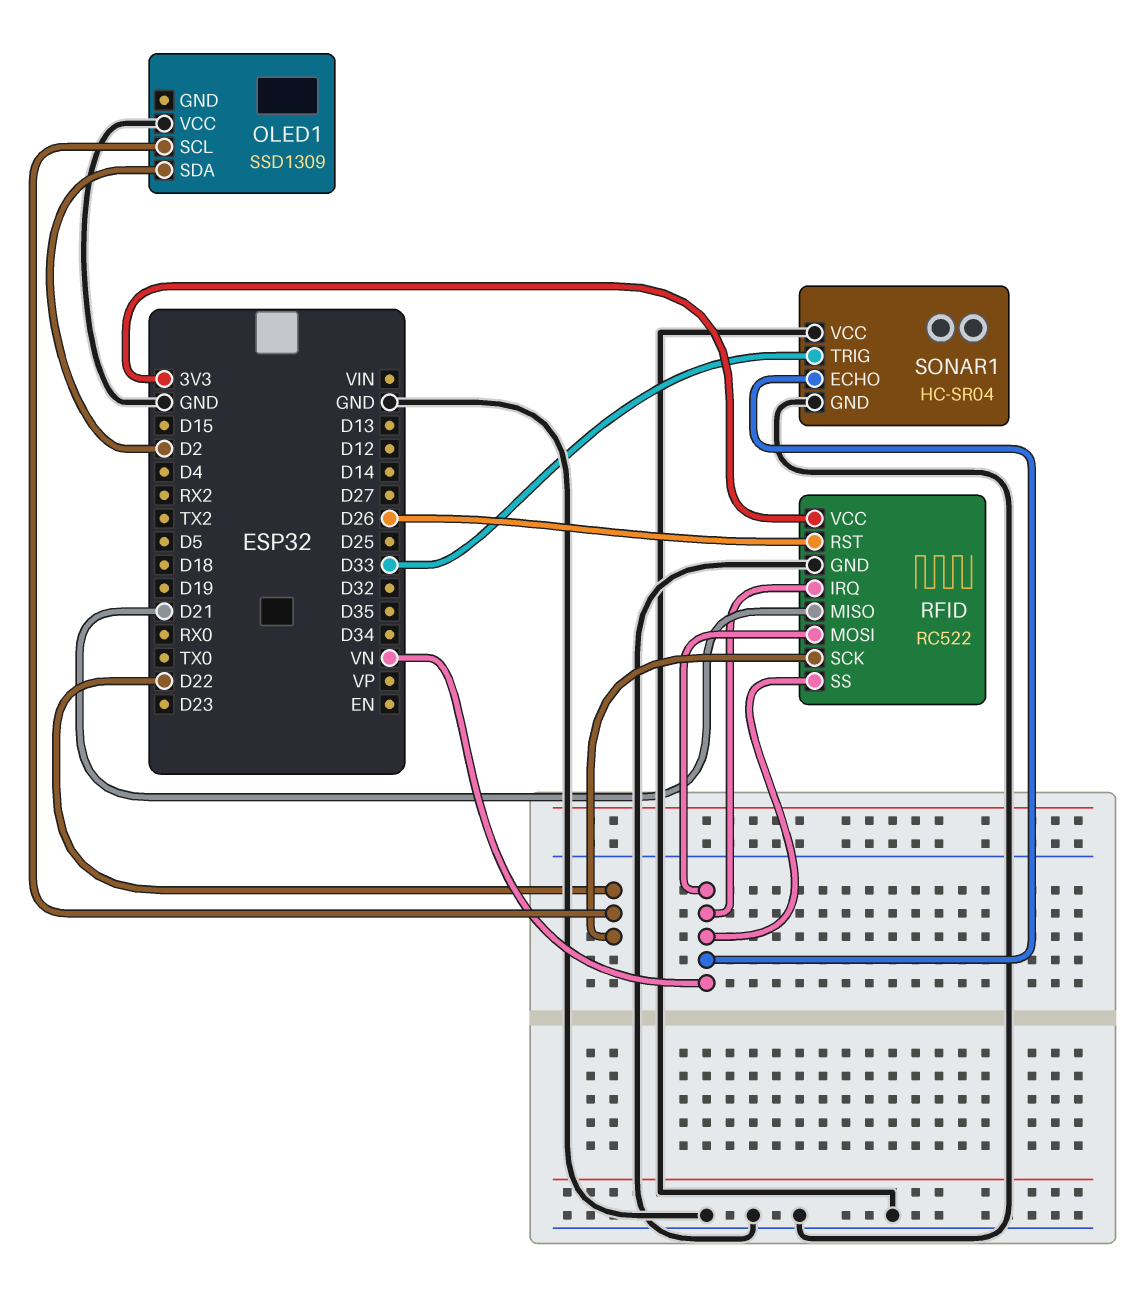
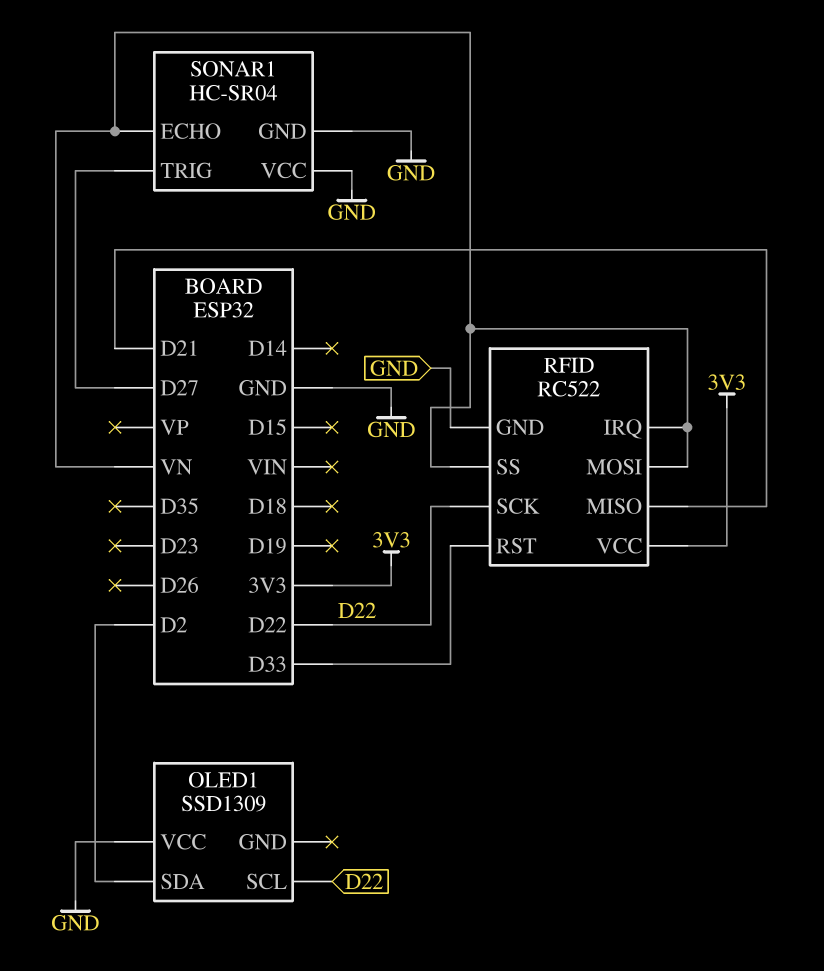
RFID pin RST: D26 -> D33
SONAR1 pin TRIG: D33 -> D27

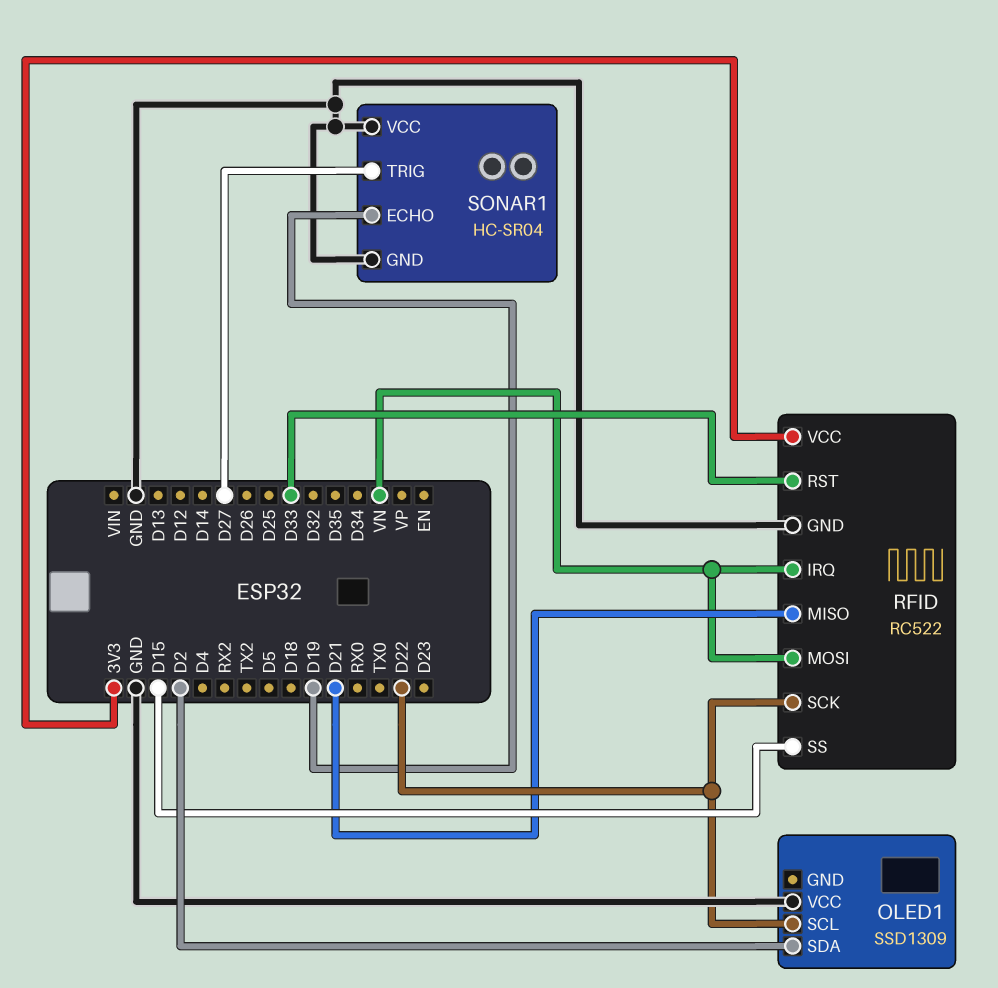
RFID pin SS: VN -> D15
SONAR1 pin ECHO: VN -> D19

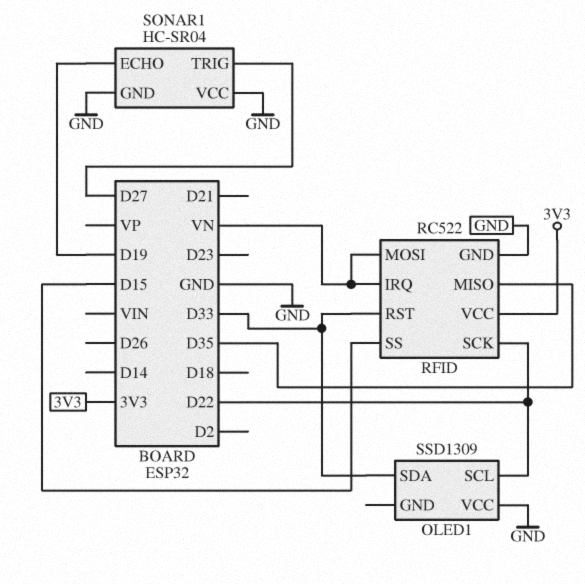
OLED1 pin SDA: D2 -> D33
RFID pin MISO: D21 -> D35

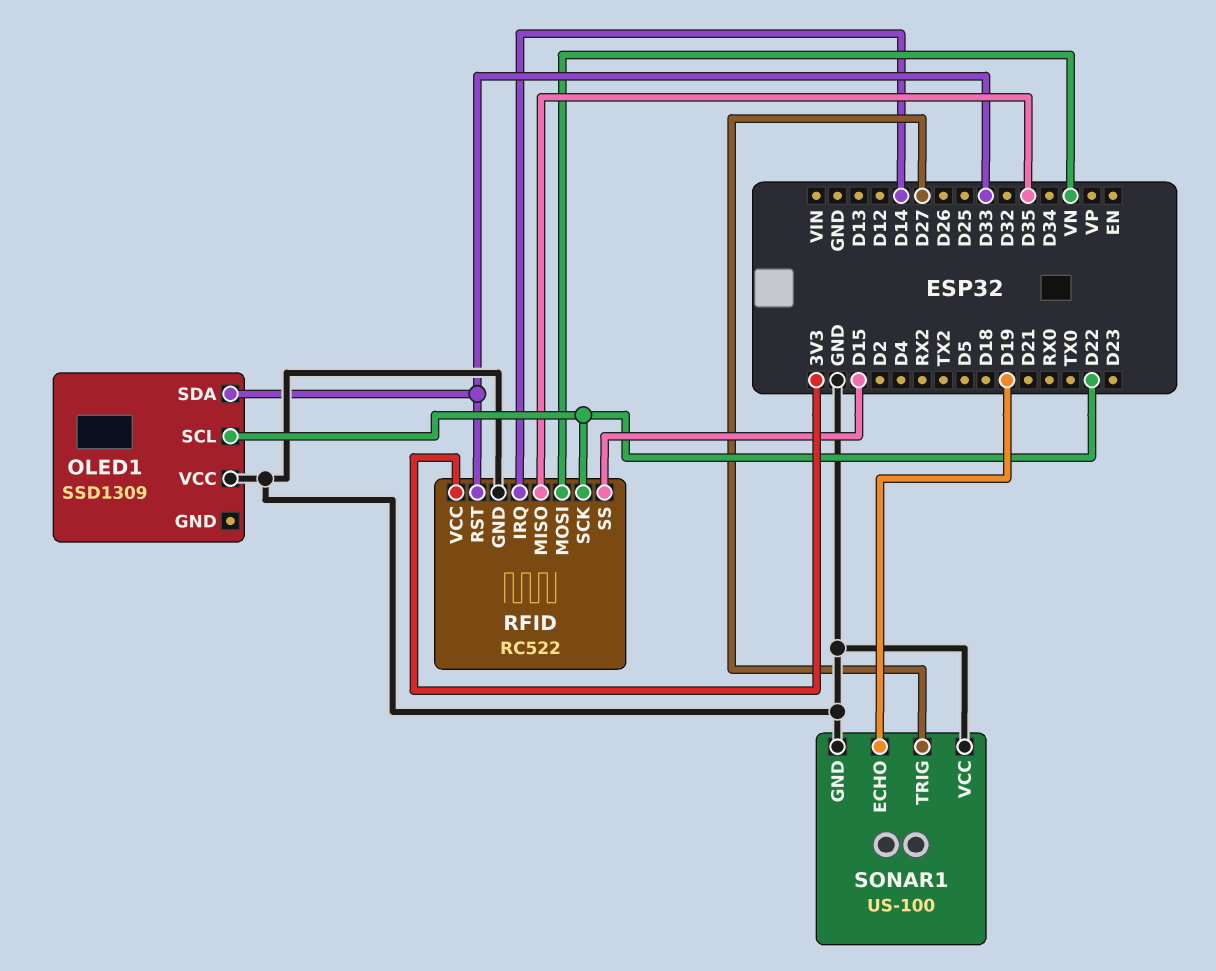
RFID pin IRQ: VN -> D14
SONAR1: HC-SR04 -> US-100

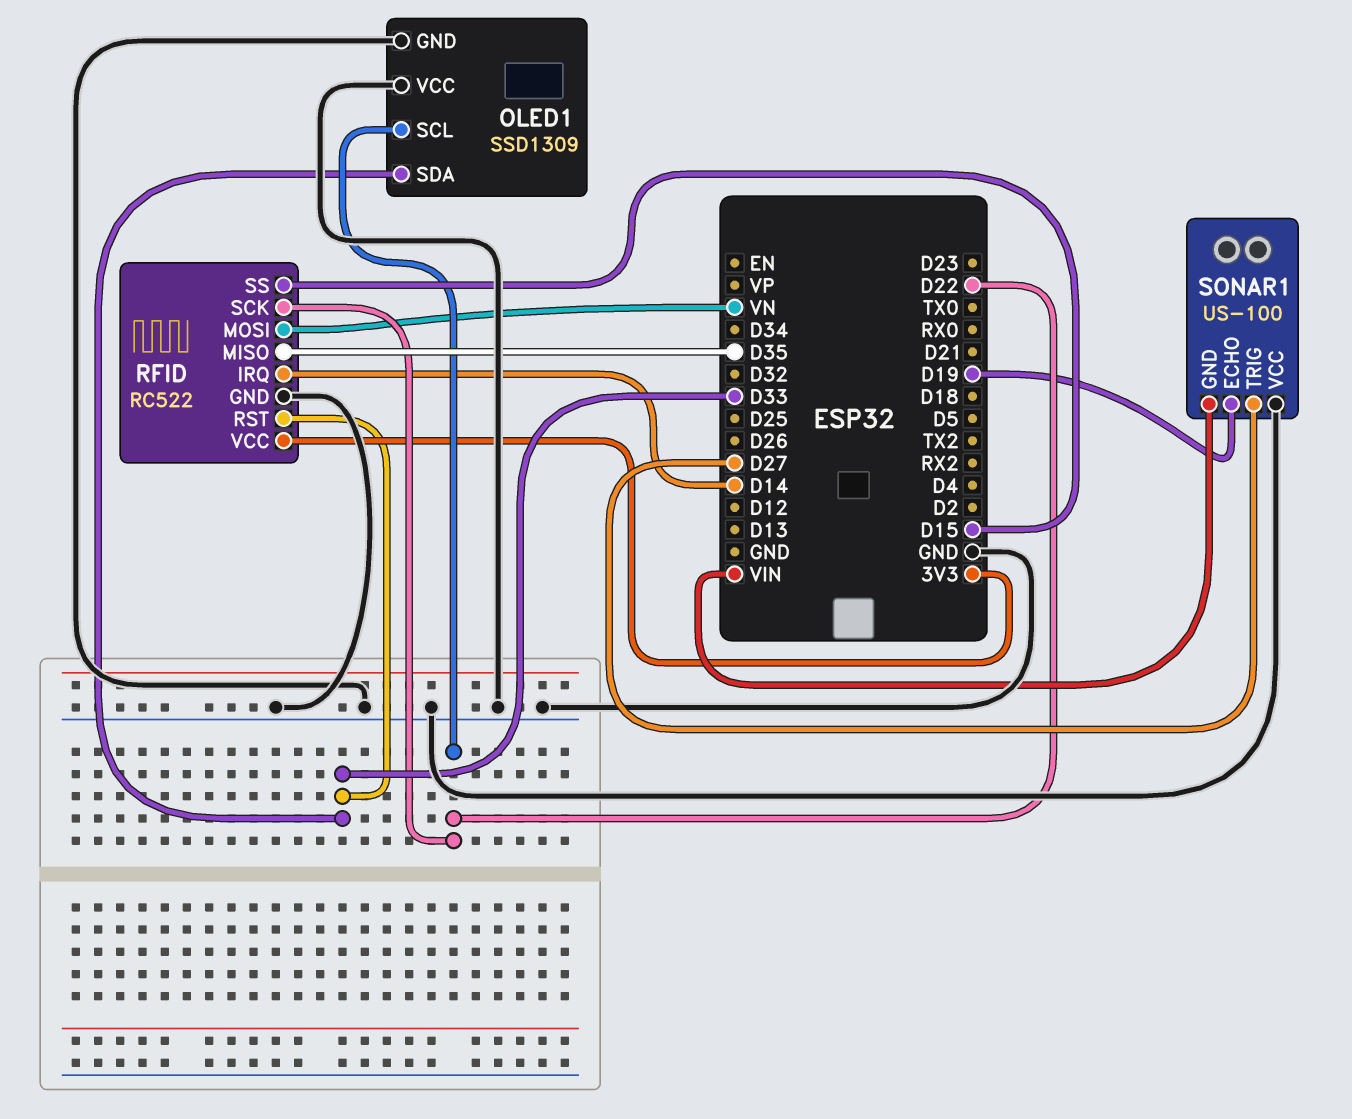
OLED1 pin GND: none -> GND
SONAR1 pin GND: GND -> VIN

